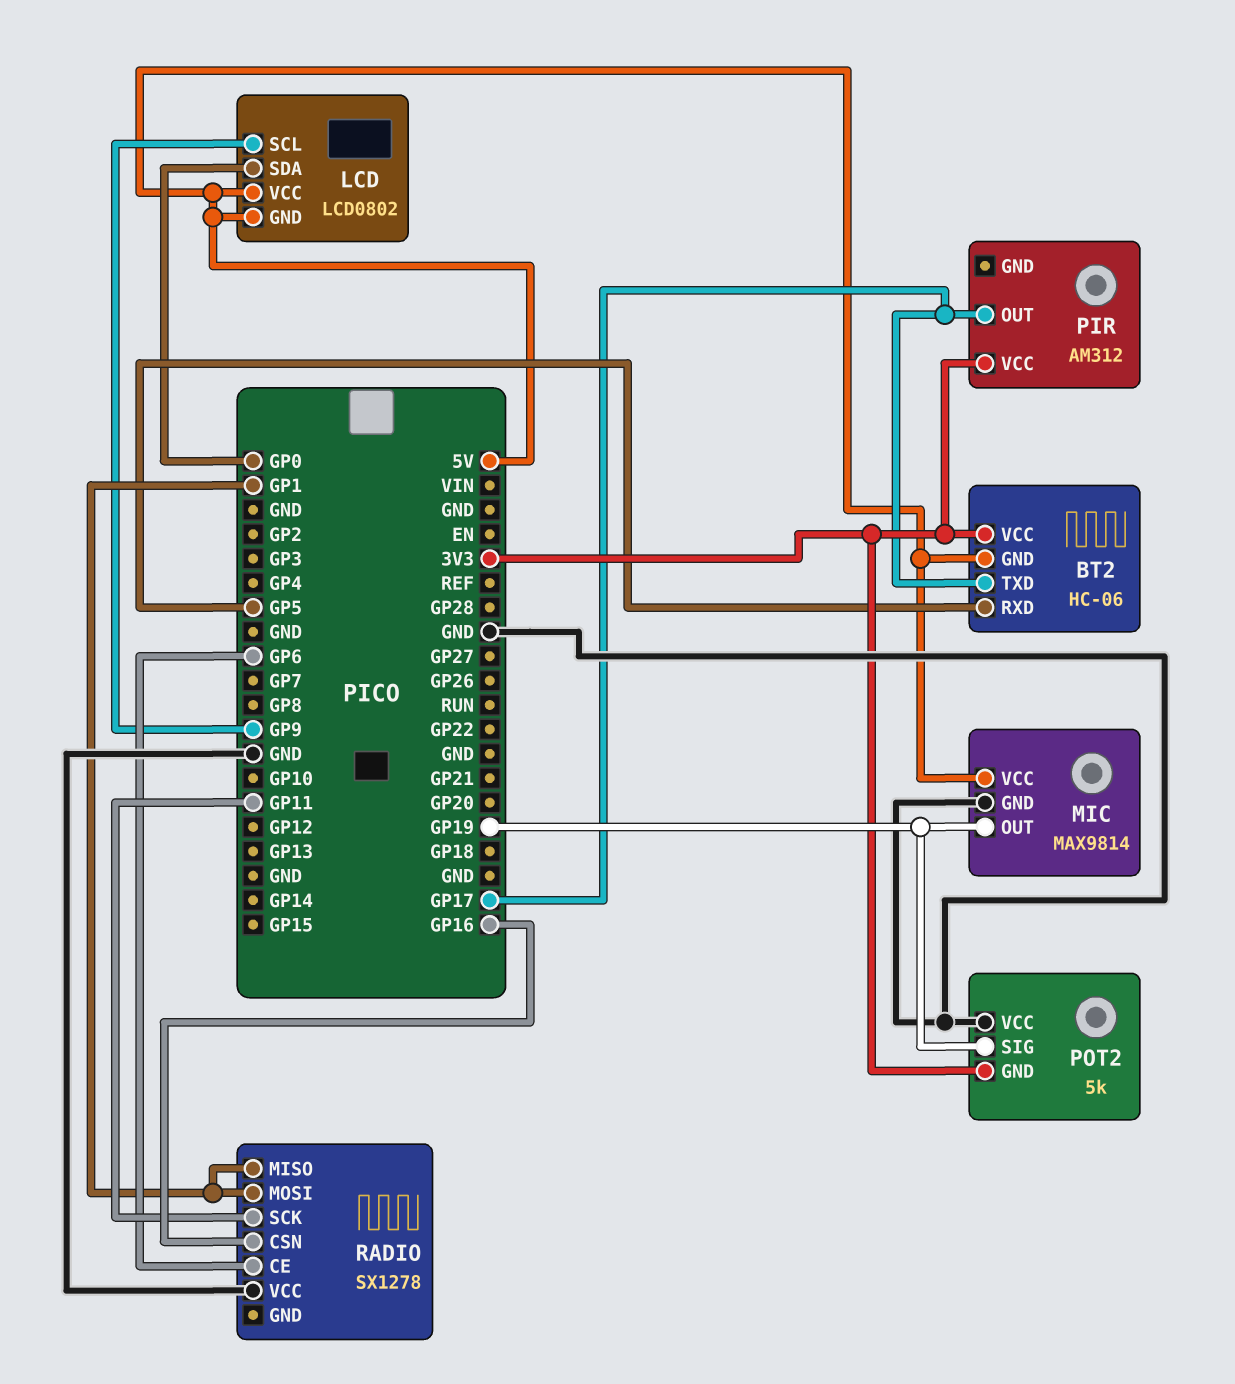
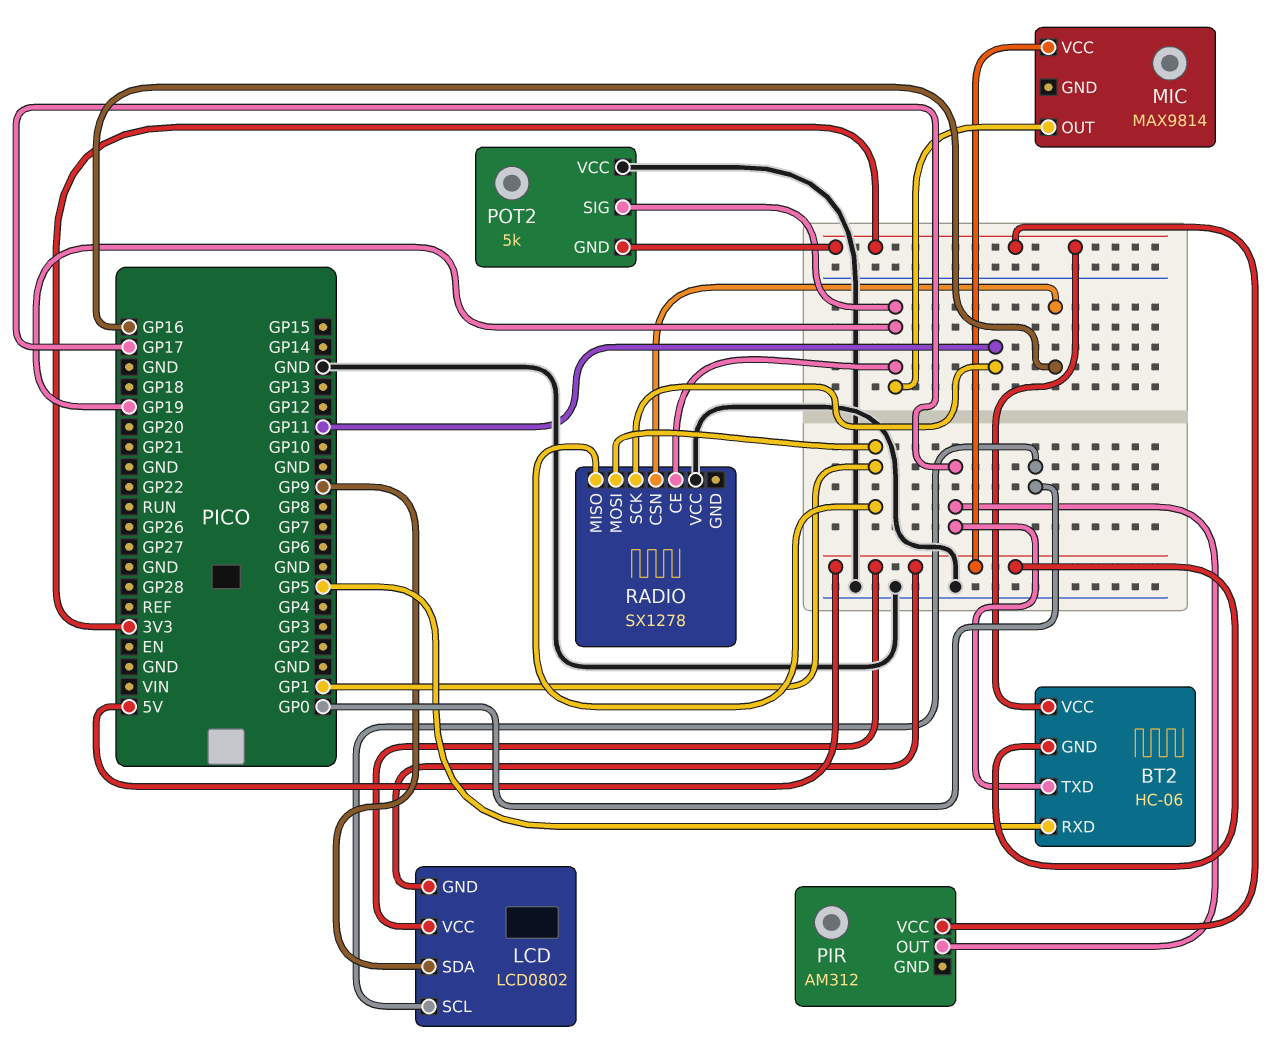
LCD pin SCL: GP9 -> GP0
LCD pin SDA: GP0 -> GP9
MIC pin GND: GND -> none
RADIO pin CE: GP6 -> GP19

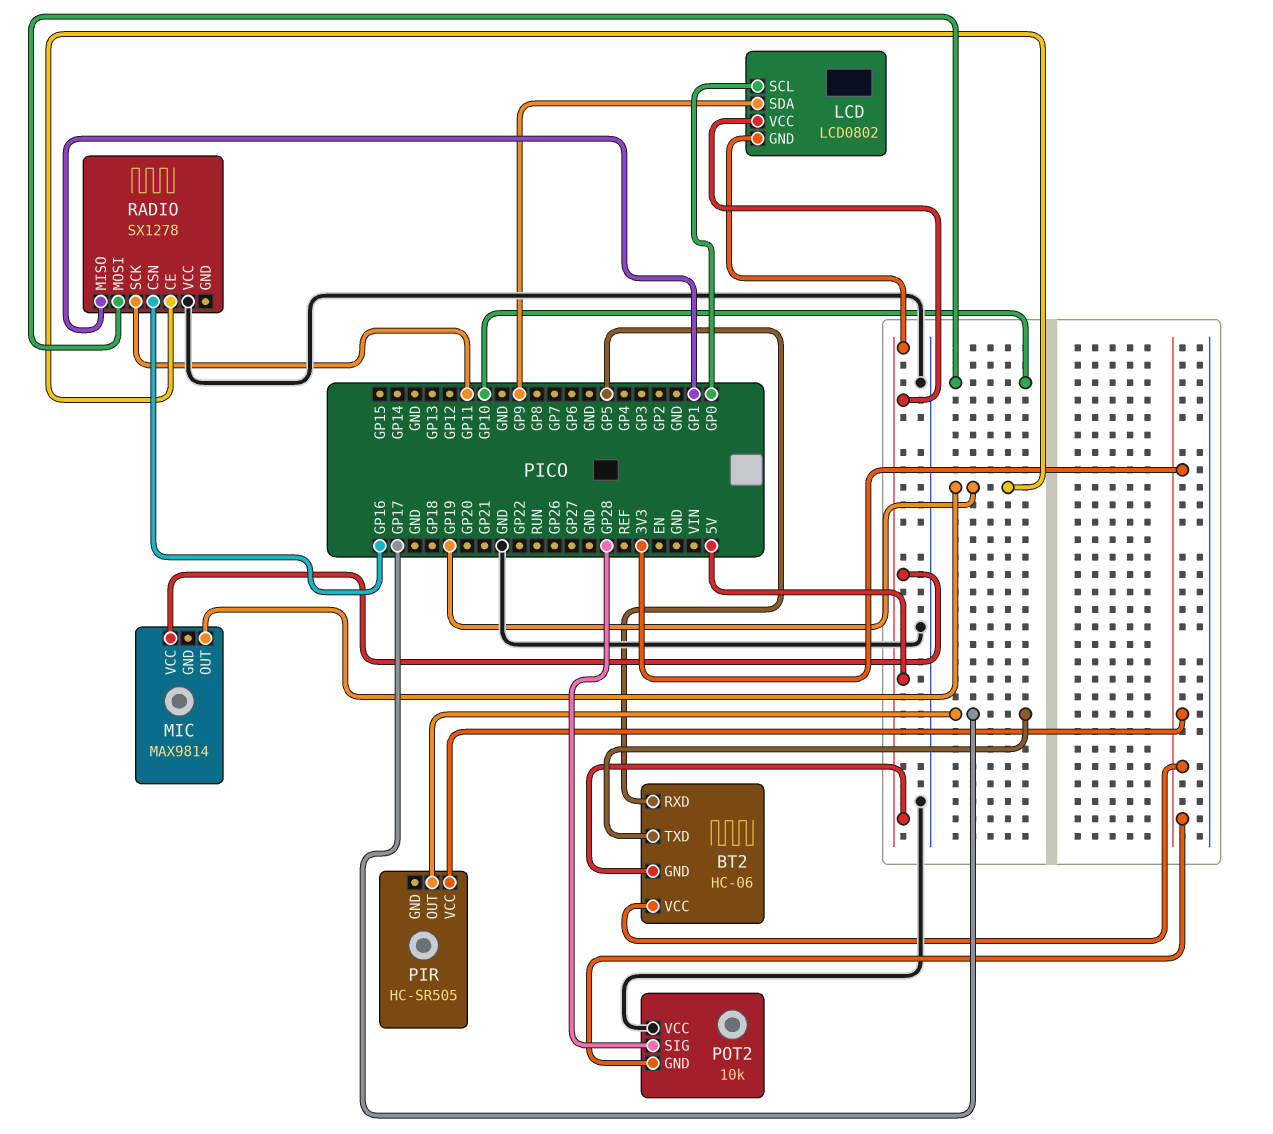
PIR: AM312 -> HC-SR505
POT2: 5k -> 10k
POT2 pin SIG: GP19 -> GP28
RADIO pin MOSI: GP1 -> GP10

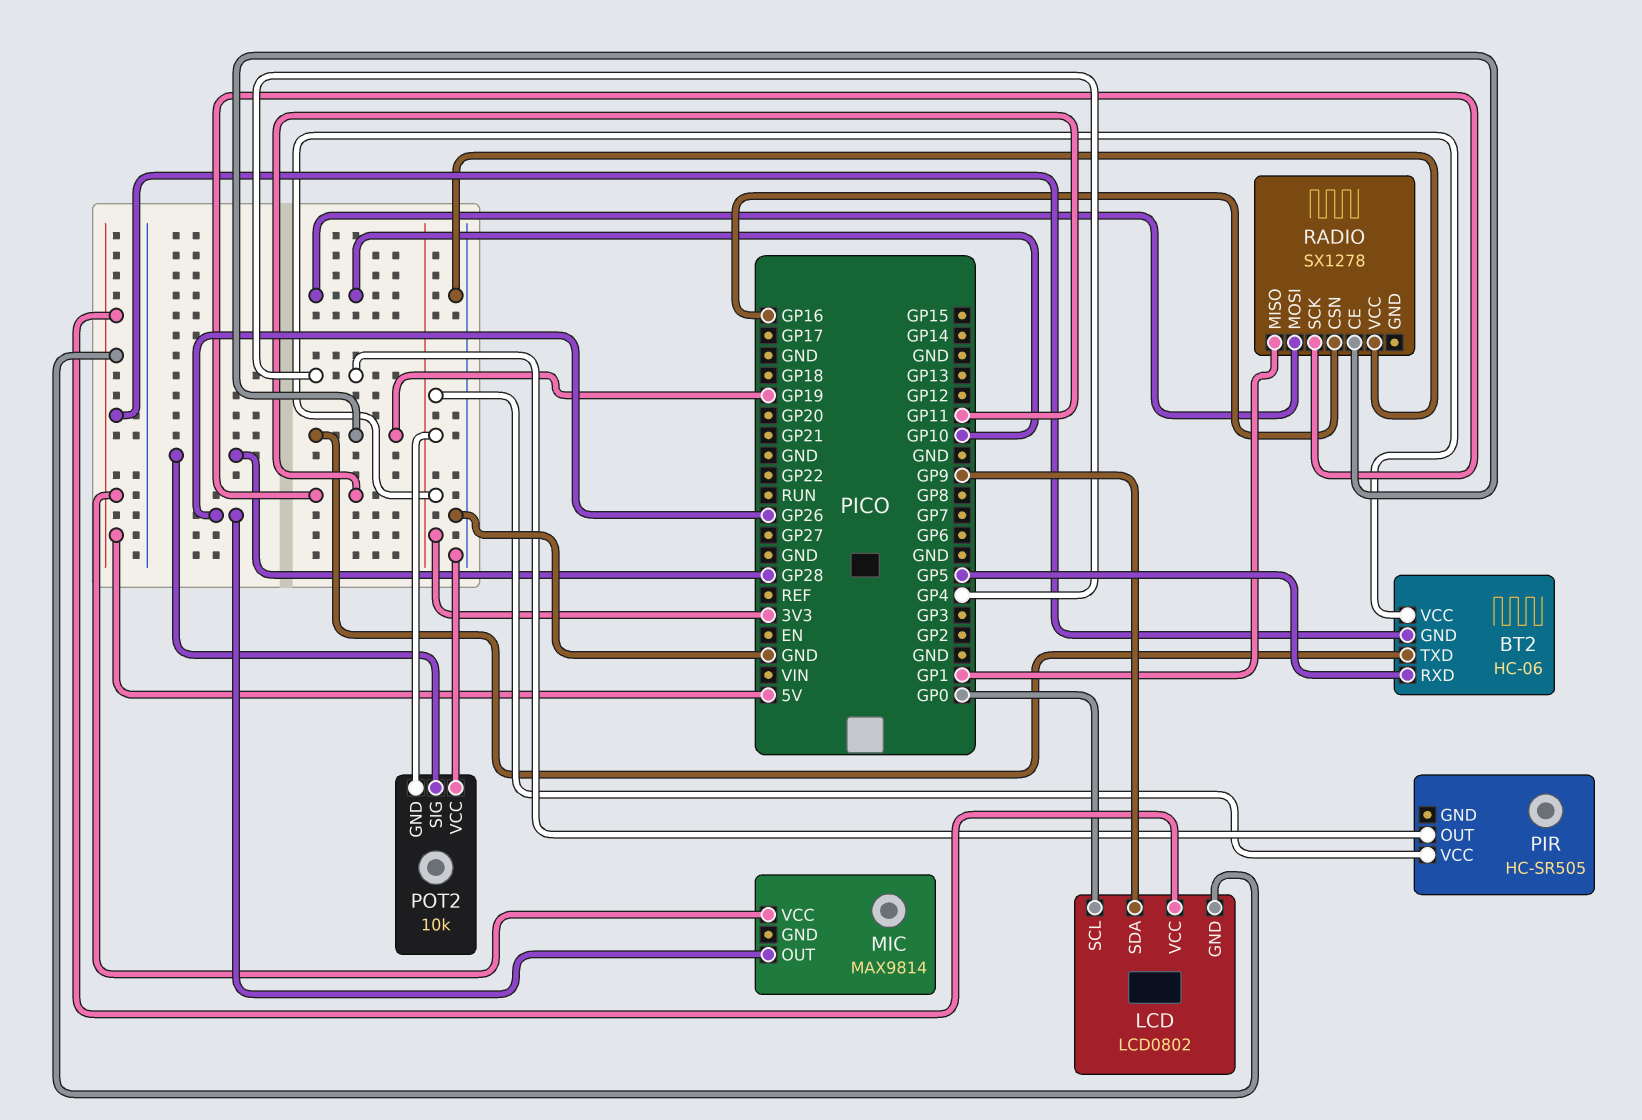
BT2 pin TXD: GP17 -> GP19
MIC pin OUT: GP19 -> GP26
PIR pin OUT: GP17 -> GP4

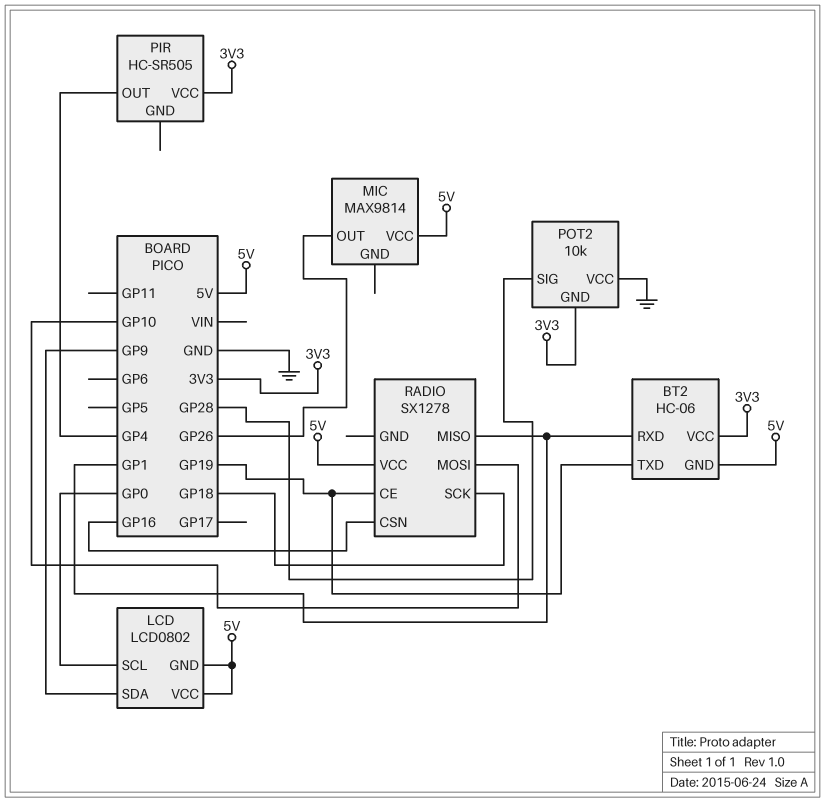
BT2 pin RXD: GP5 -> GP1
RADIO pin SCK: GP11 -> GP18
RADIO pin VCC: GND -> 5V

